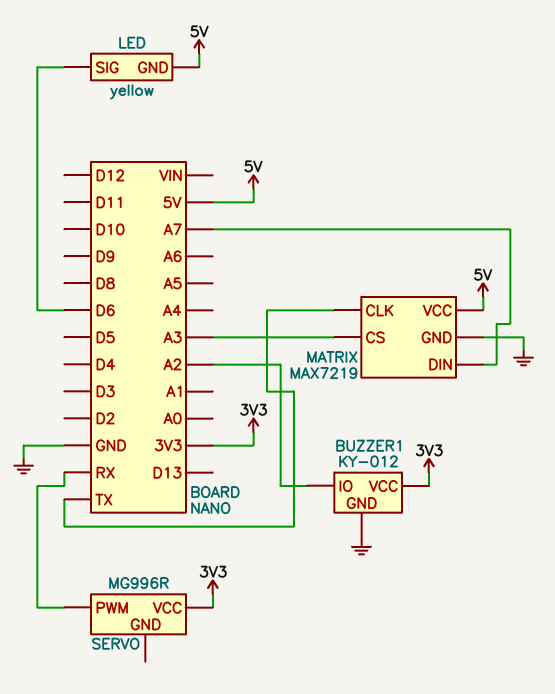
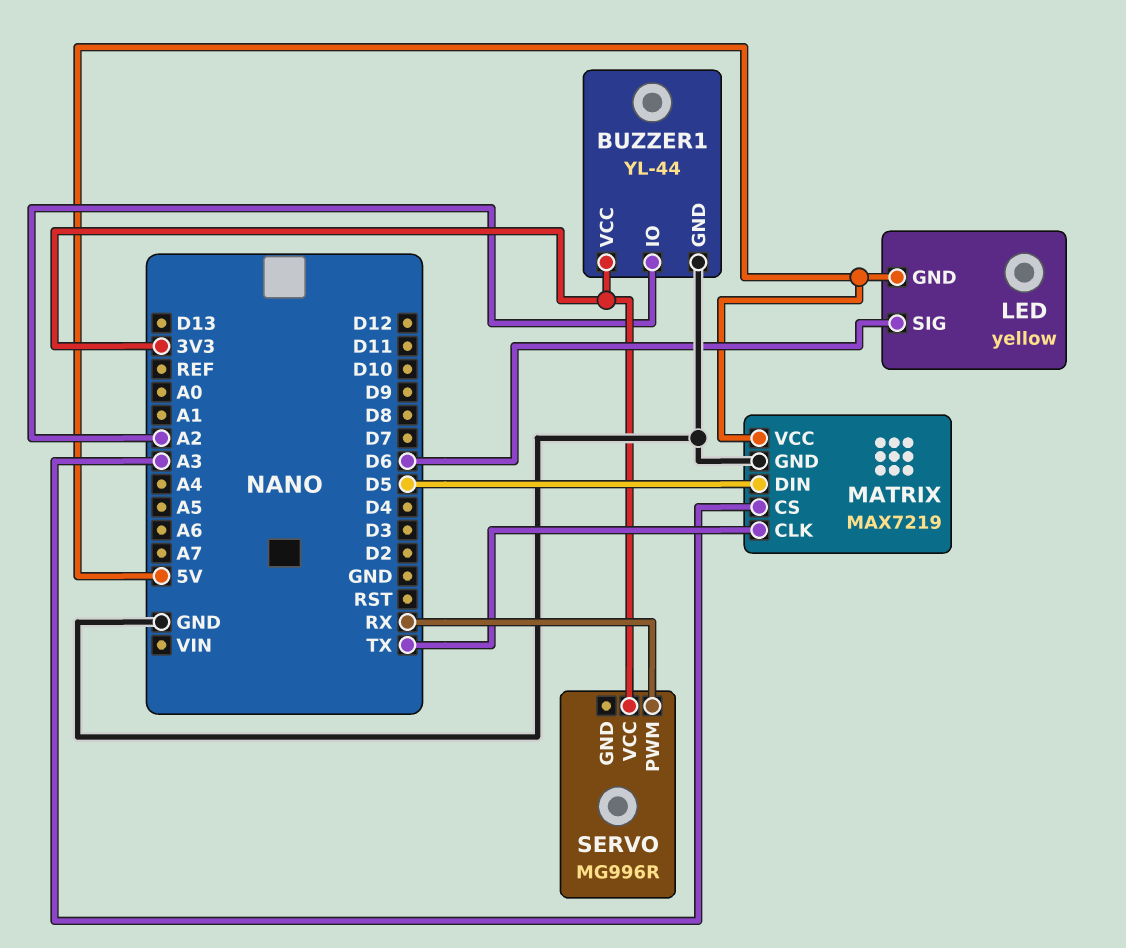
BUZZER1: KY-012 -> YL-44
MATRIX pin DIN: A7 -> D5

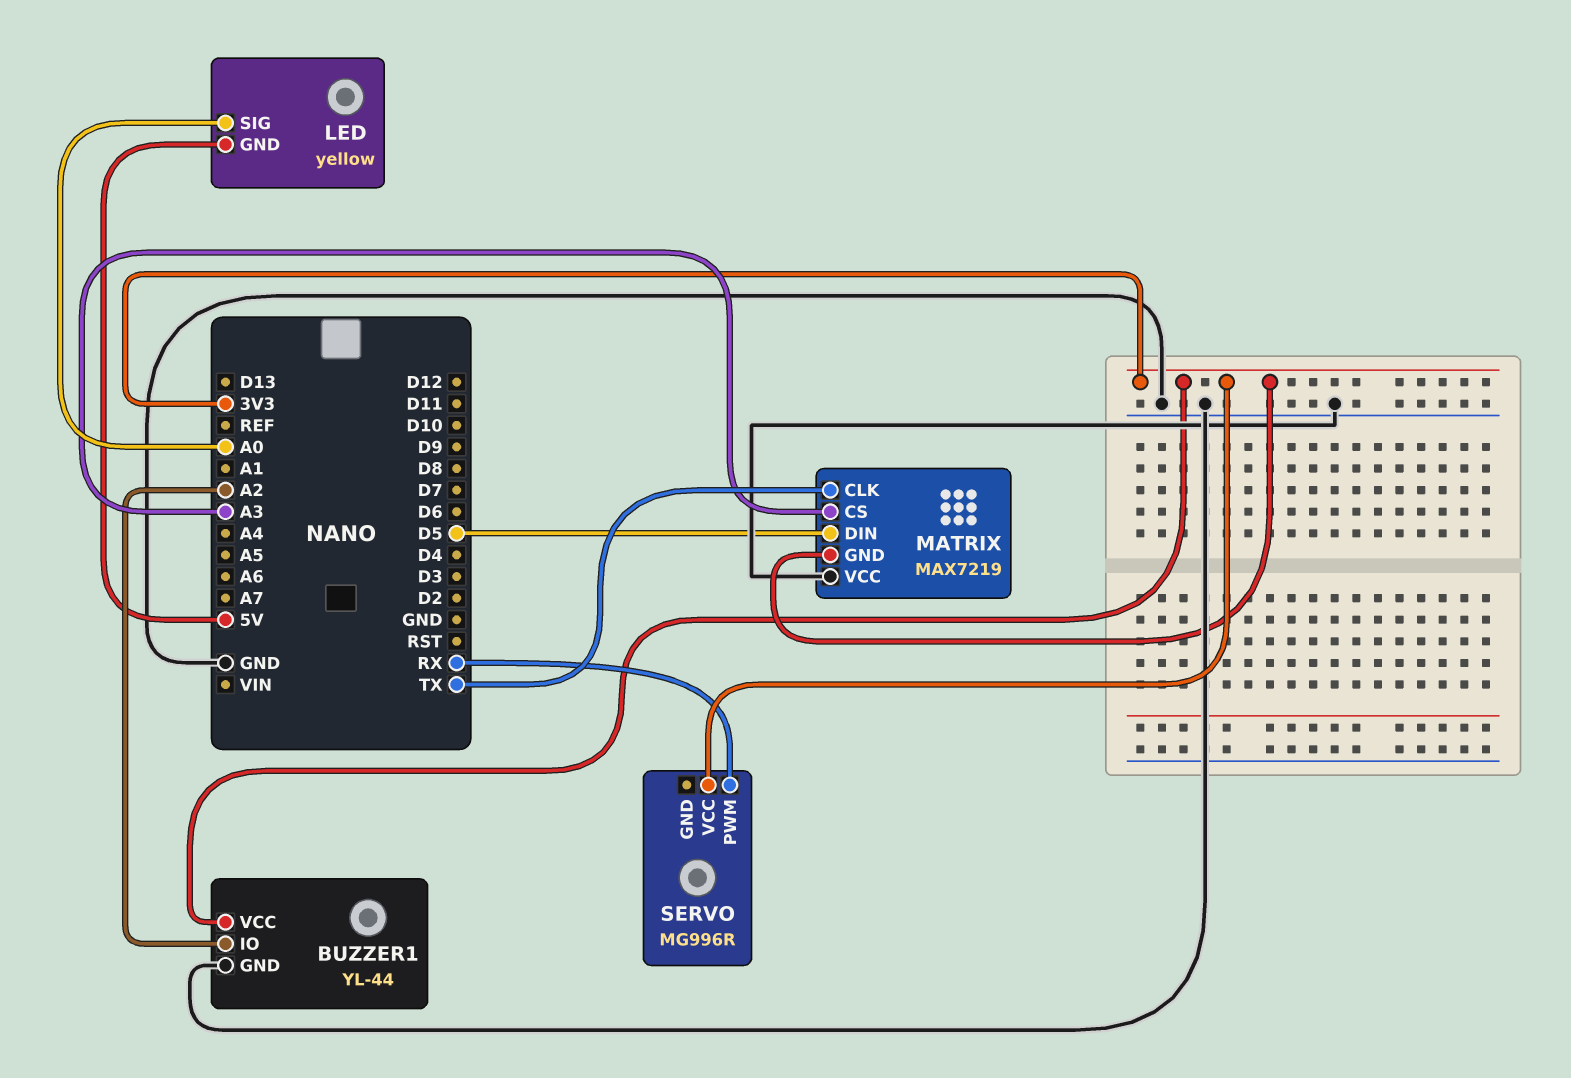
LED pin SIG: D6 -> A0
MATRIX pin GND: GND -> 3V3
MATRIX pin VCC: 5V -> GND

